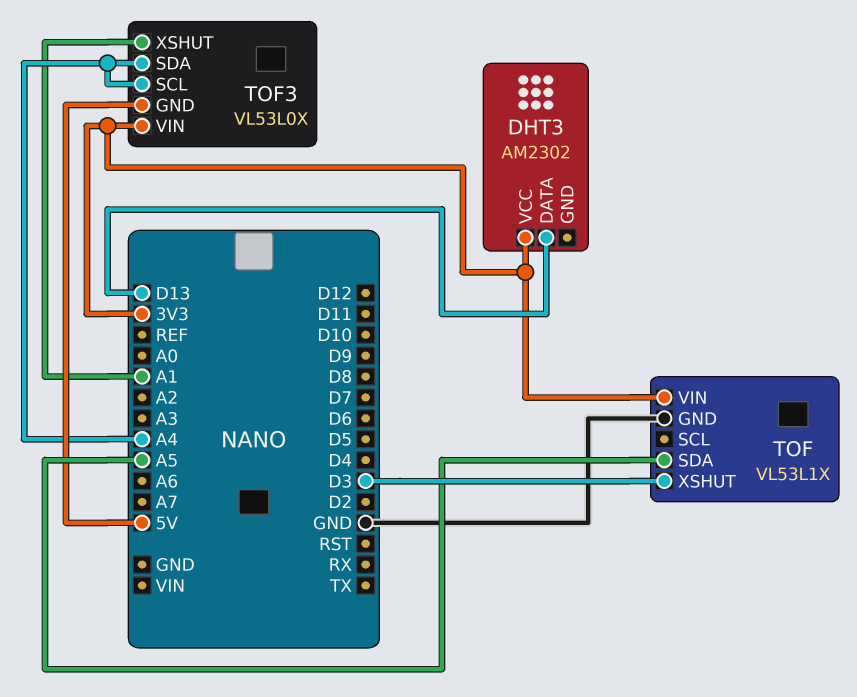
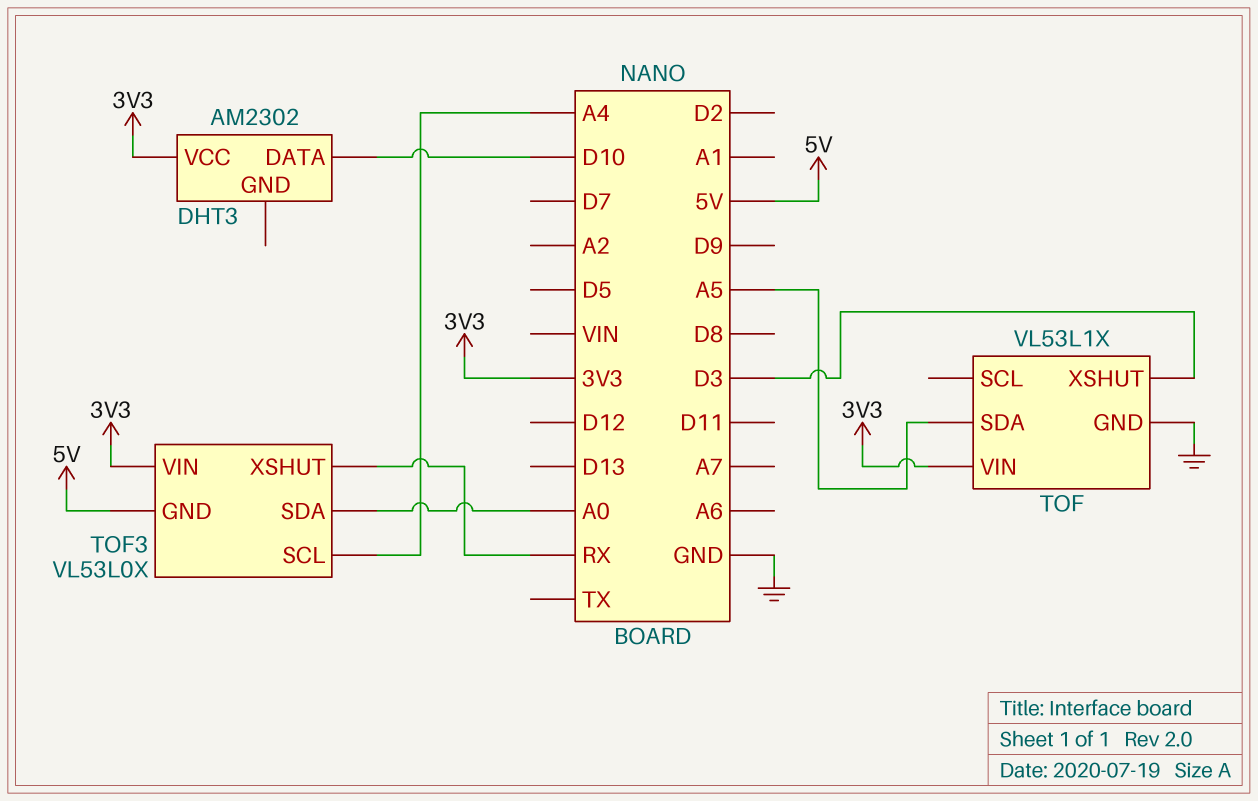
DHT3 pin DATA: D13 -> D10
TOF3 pin SDA: A4 -> A0
TOF3 pin XSHUT: A1 -> RX

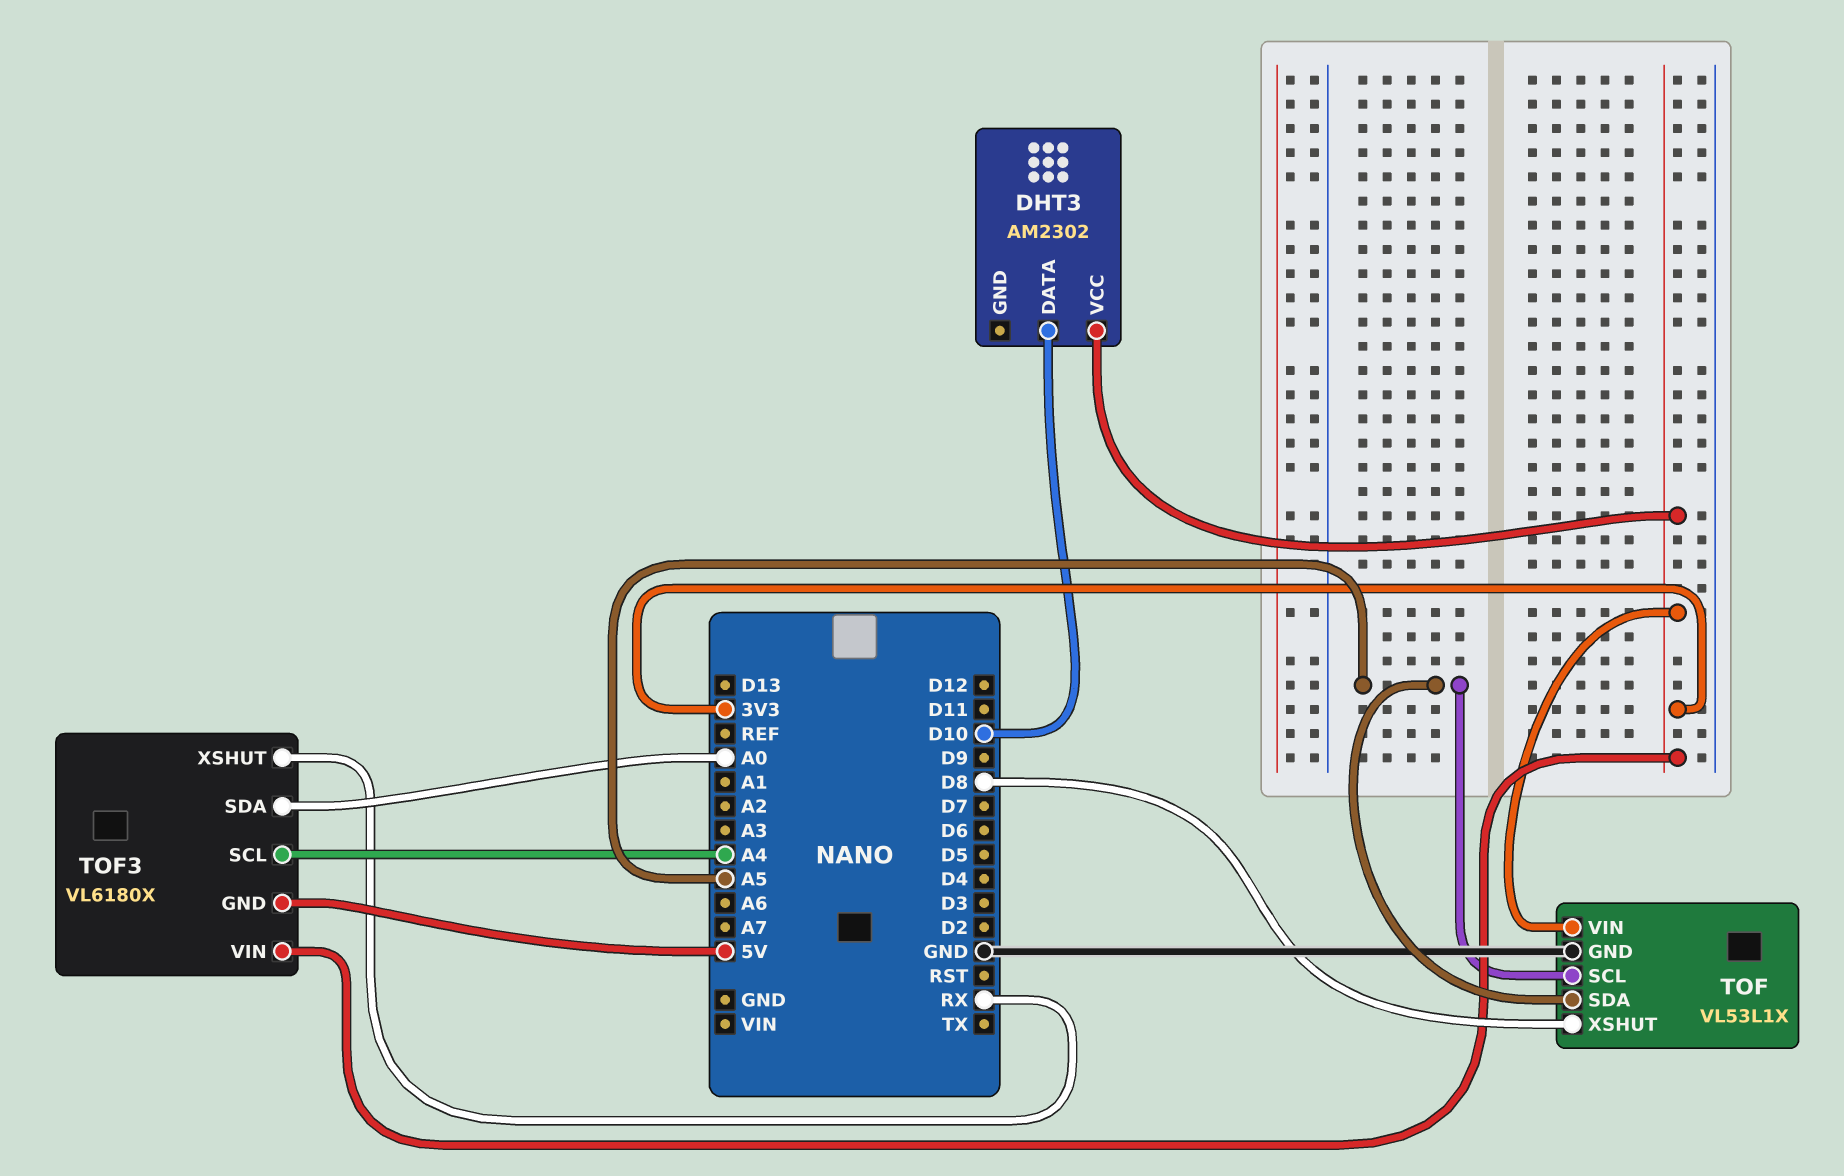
TOF pin SCL: none -> A5
TOF pin XSHUT: D3 -> D8
TOF3: VL53L0X -> VL6180X

